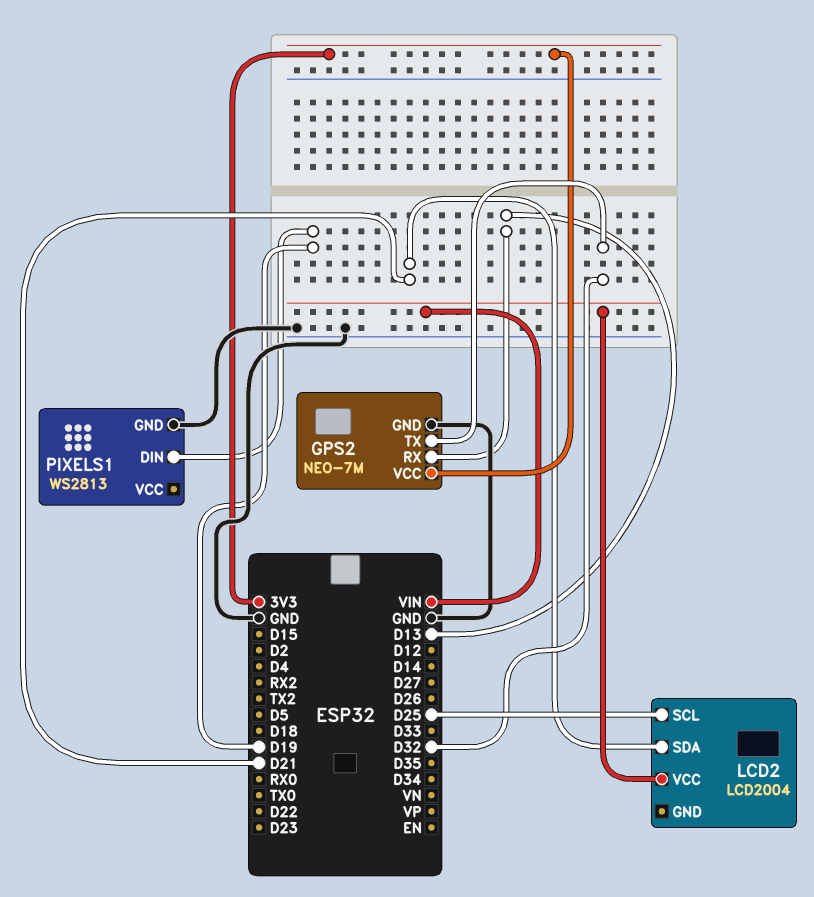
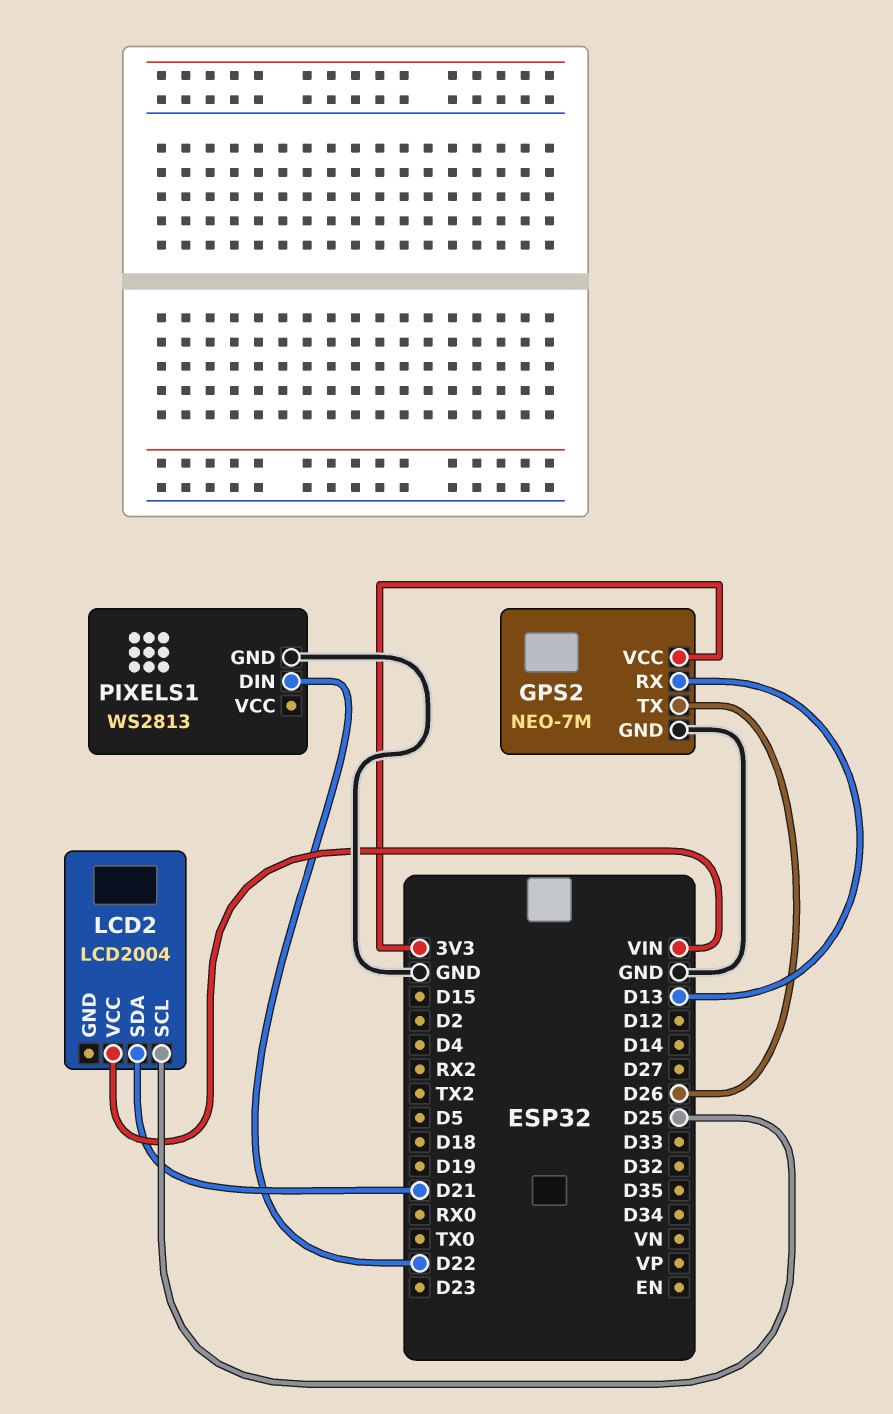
GPS2 pin TX: D32 -> D26
PIXELS1 pin DIN: D19 -> D22

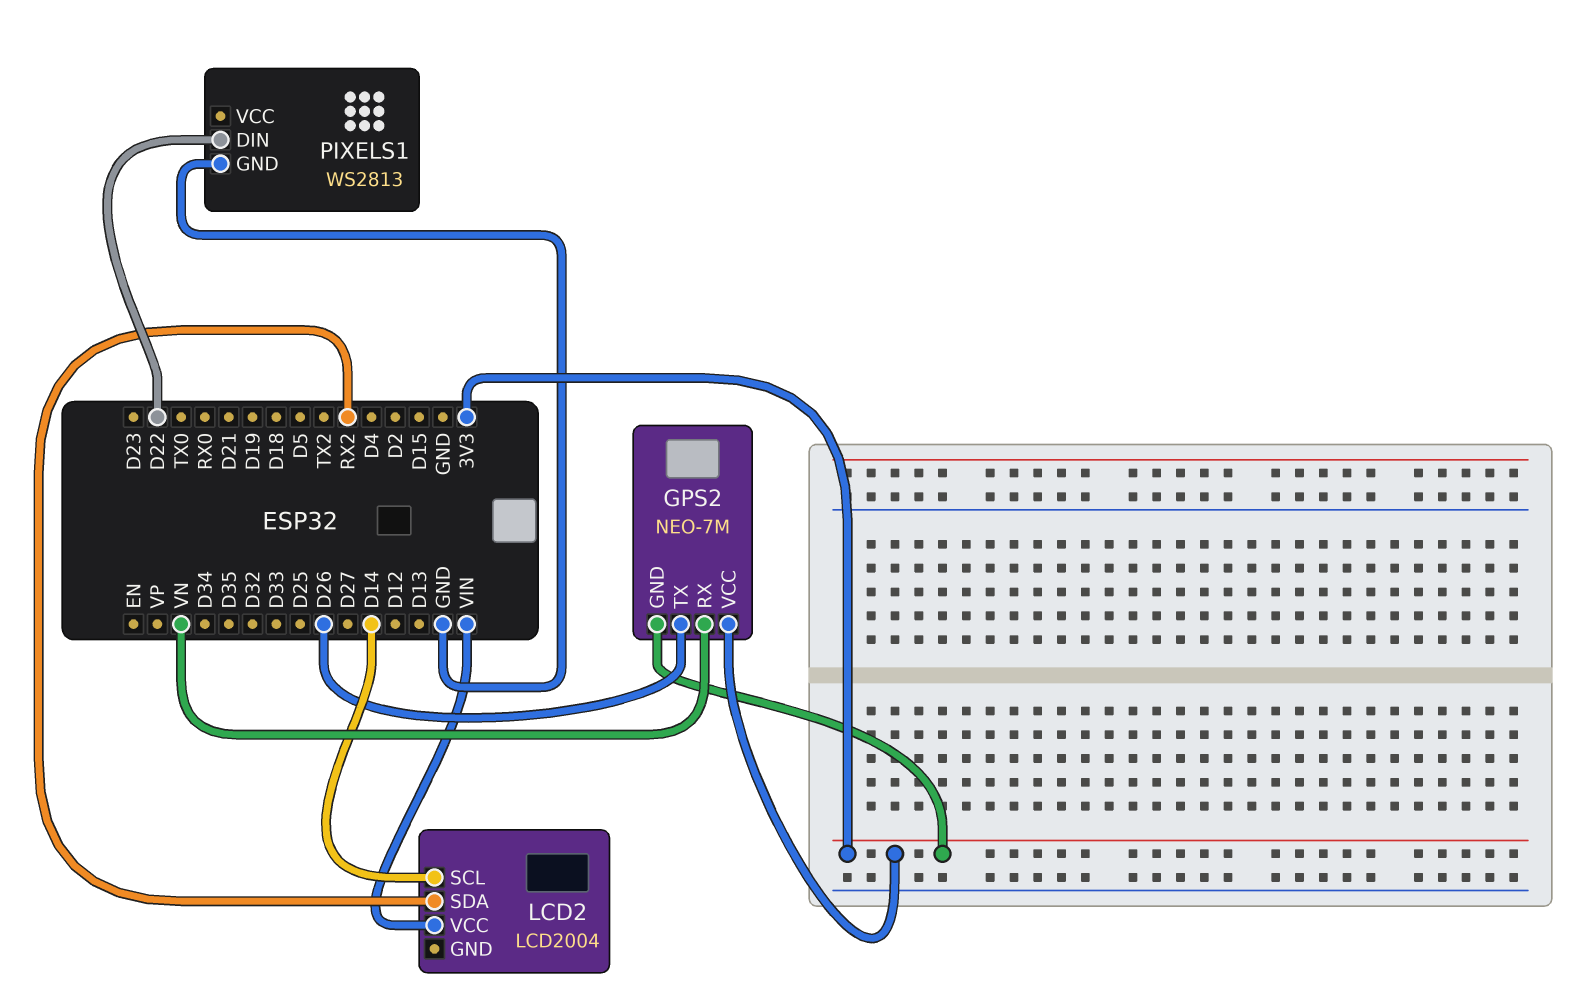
GPS2 pin GND: GND -> 3V3
GPS2 pin RX: D13 -> VN
LCD2 pin SCL: D25 -> D14
LCD2 pin SDA: D21 -> RX2

